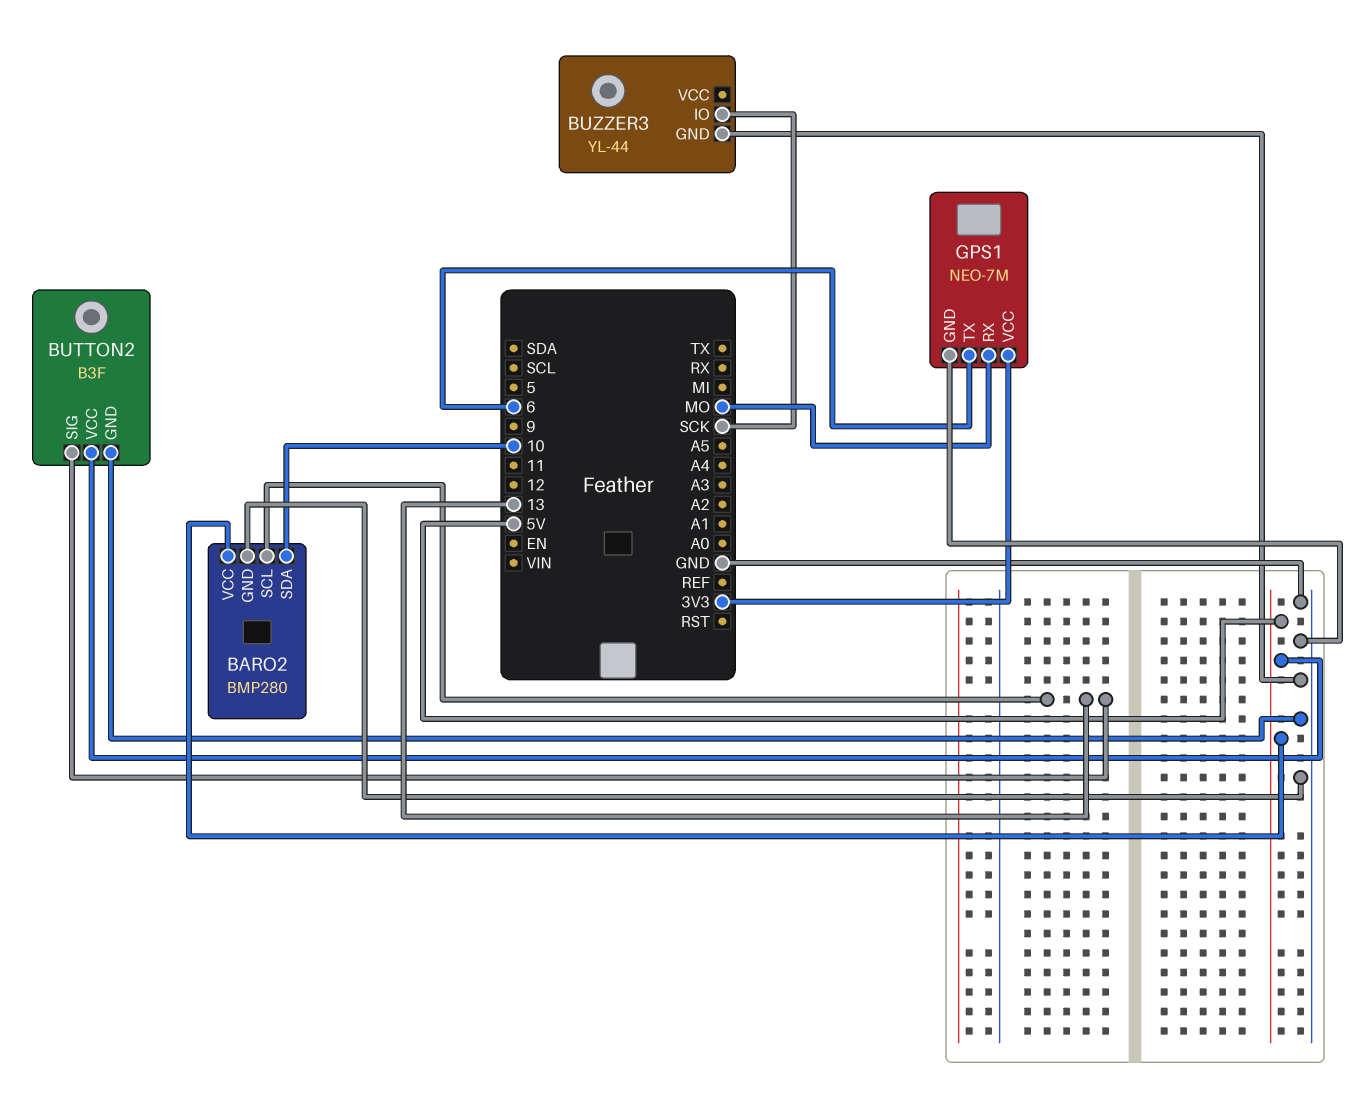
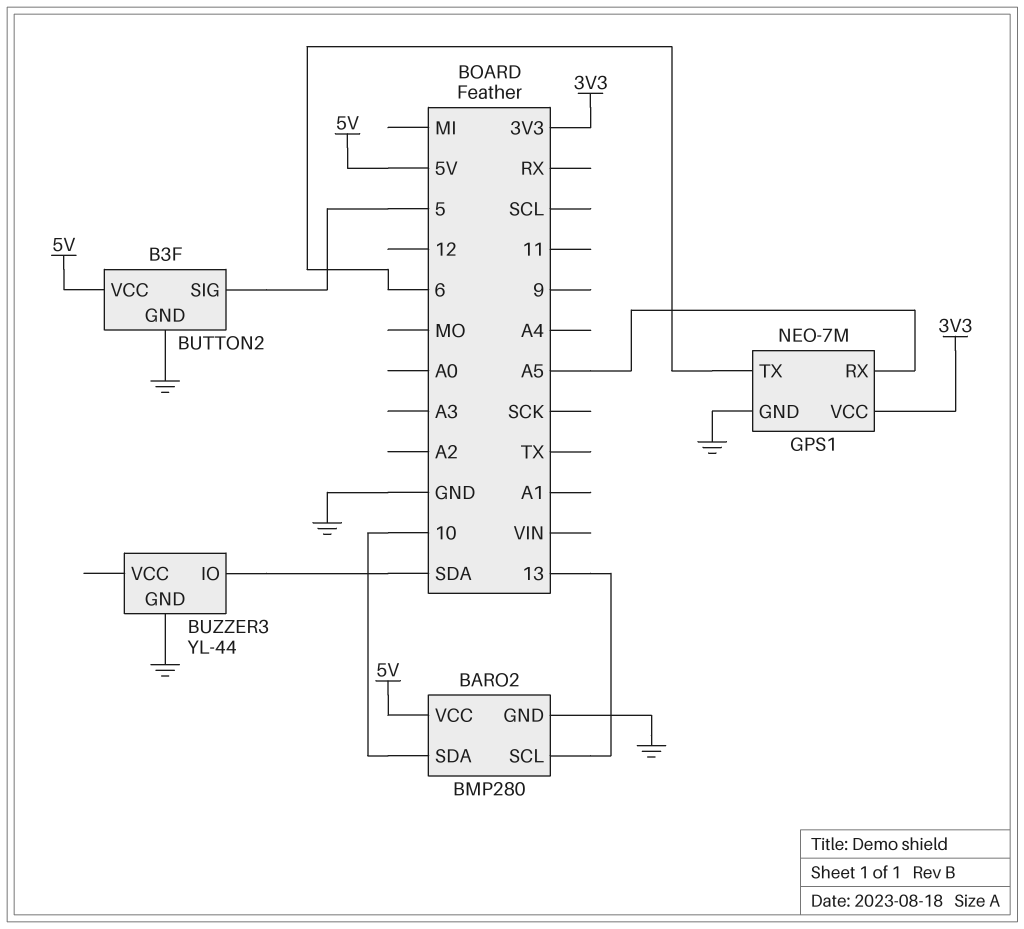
BUTTON2 pin SIG: 13 -> 5
BUZZER3 pin IO: SCK -> SDA
GPS1 pin RX: MO -> A5

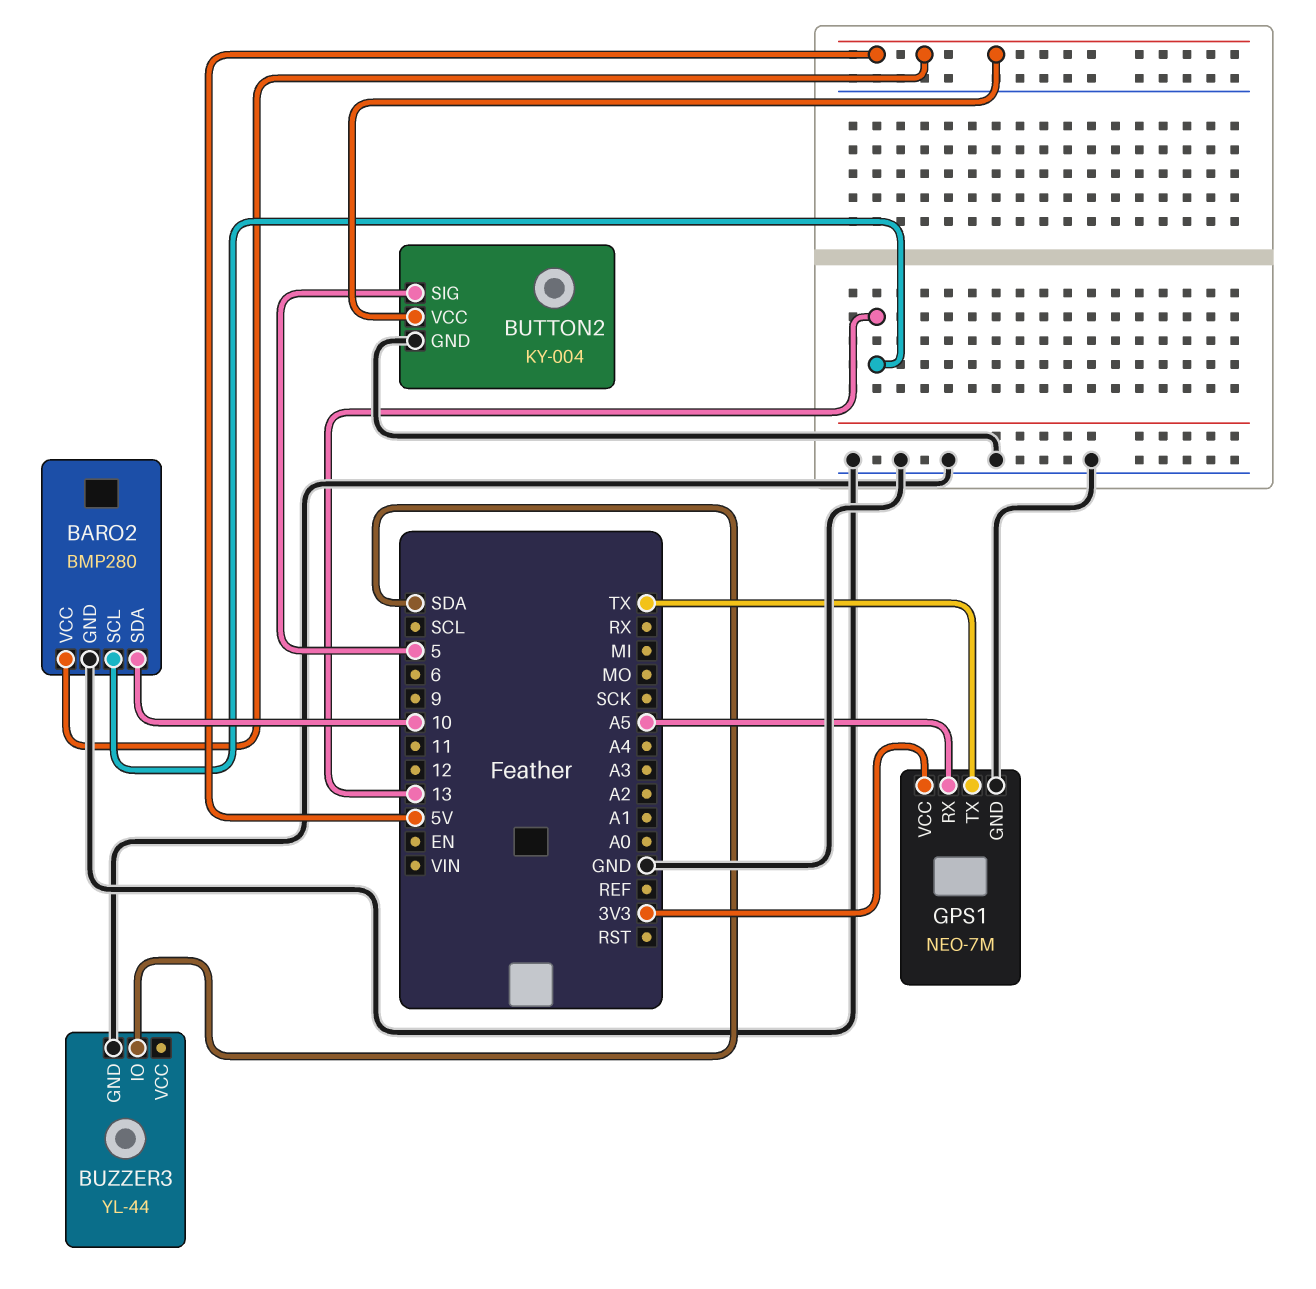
BUTTON2: B3F -> KY-004
GPS1 pin TX: 6 -> TX

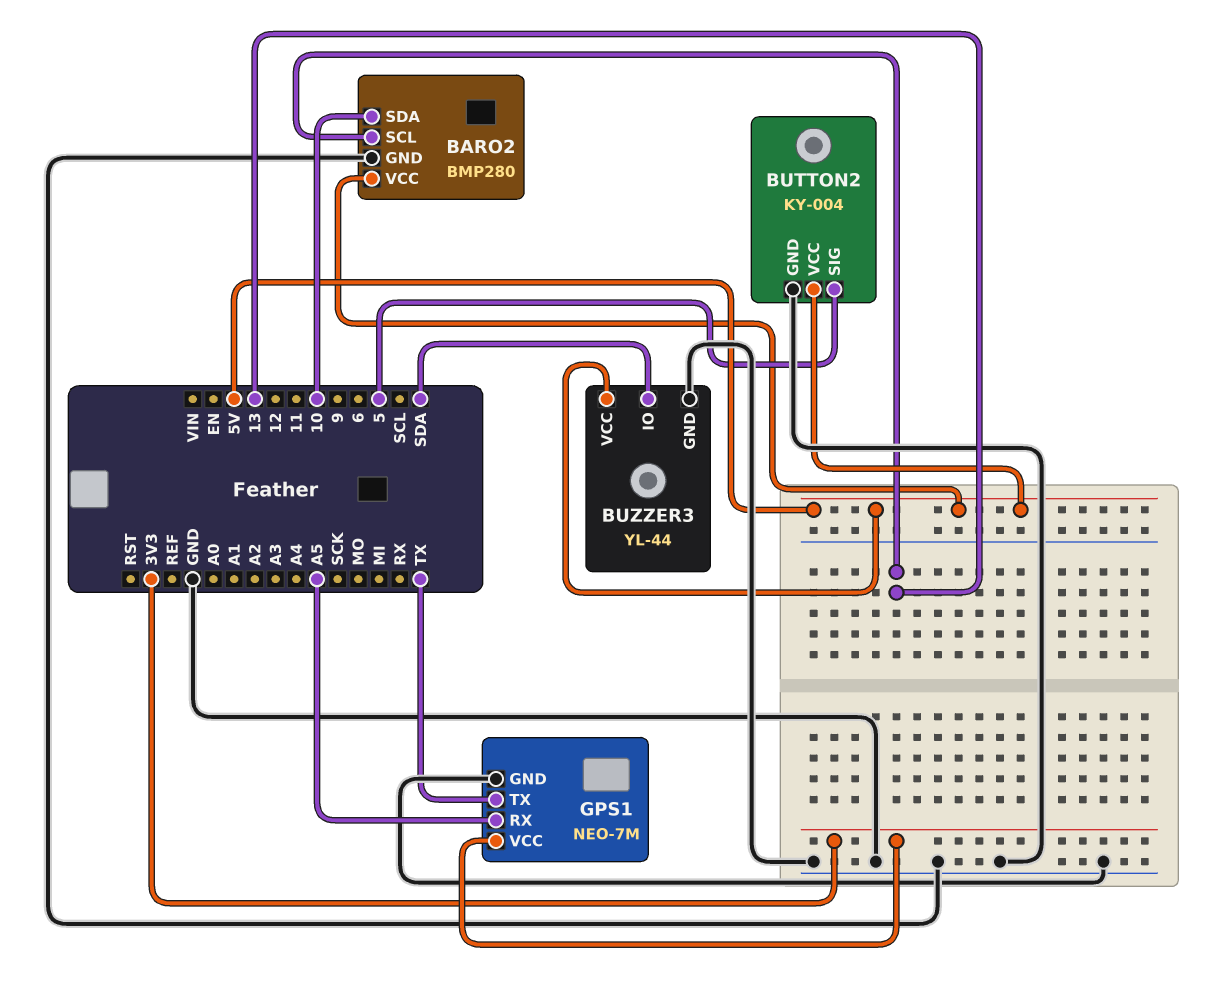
BUZZER3 pin VCC: none -> 5V

